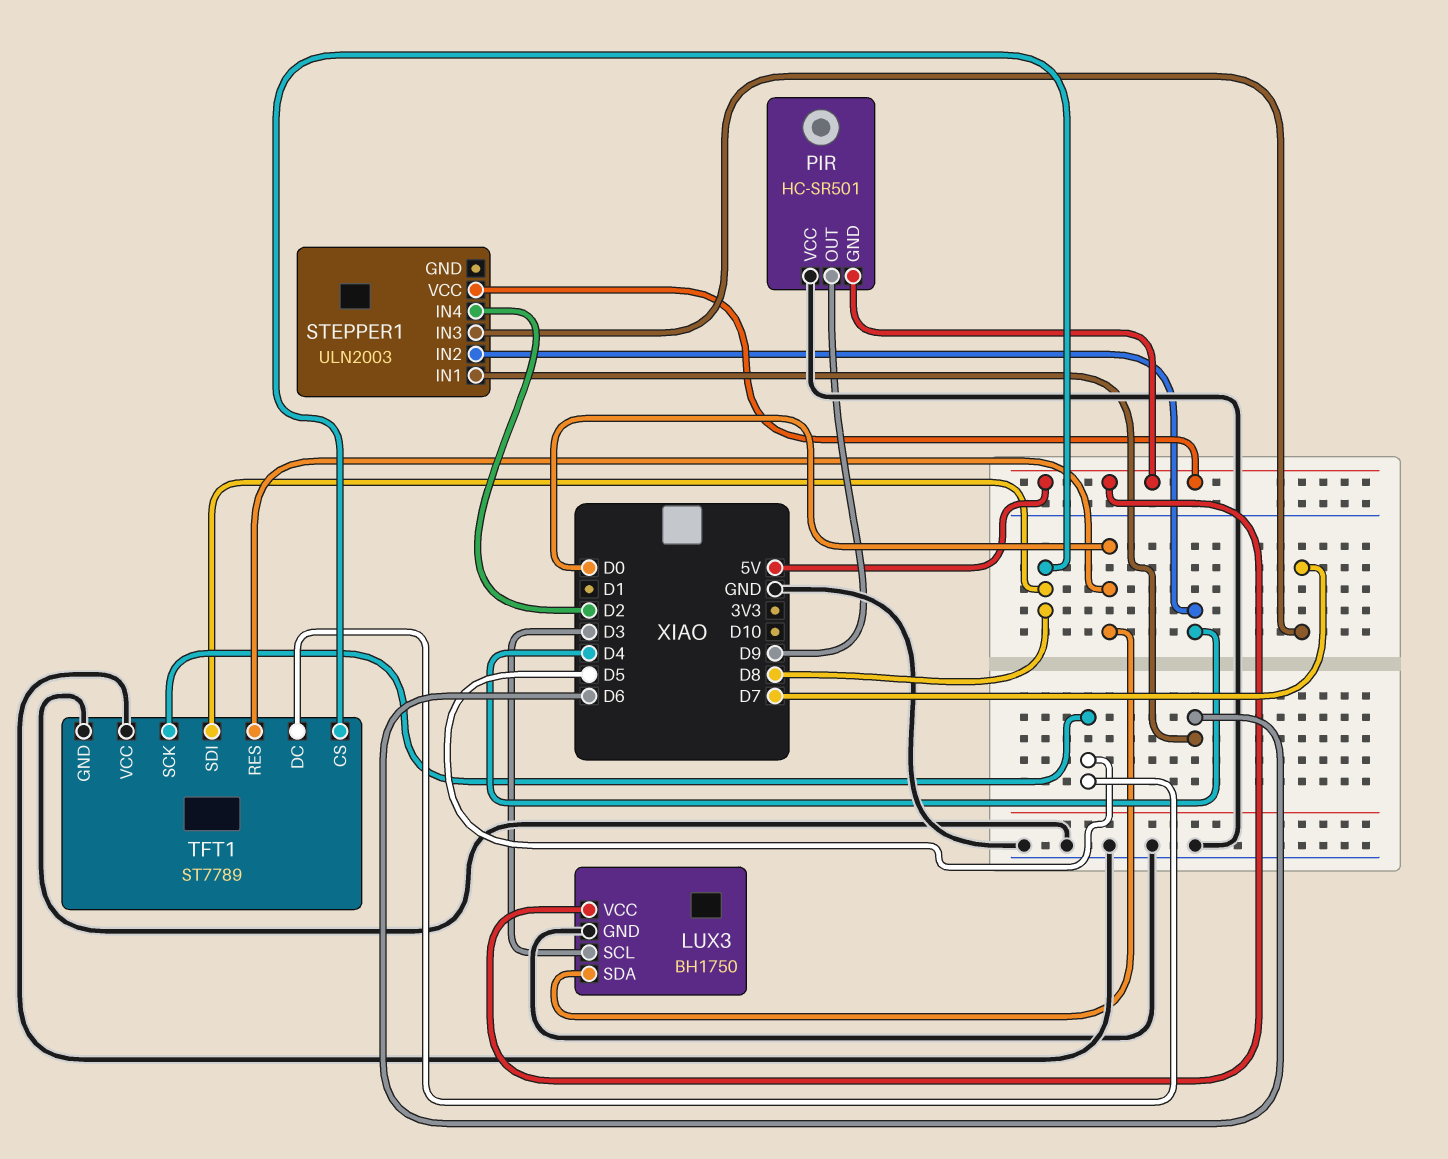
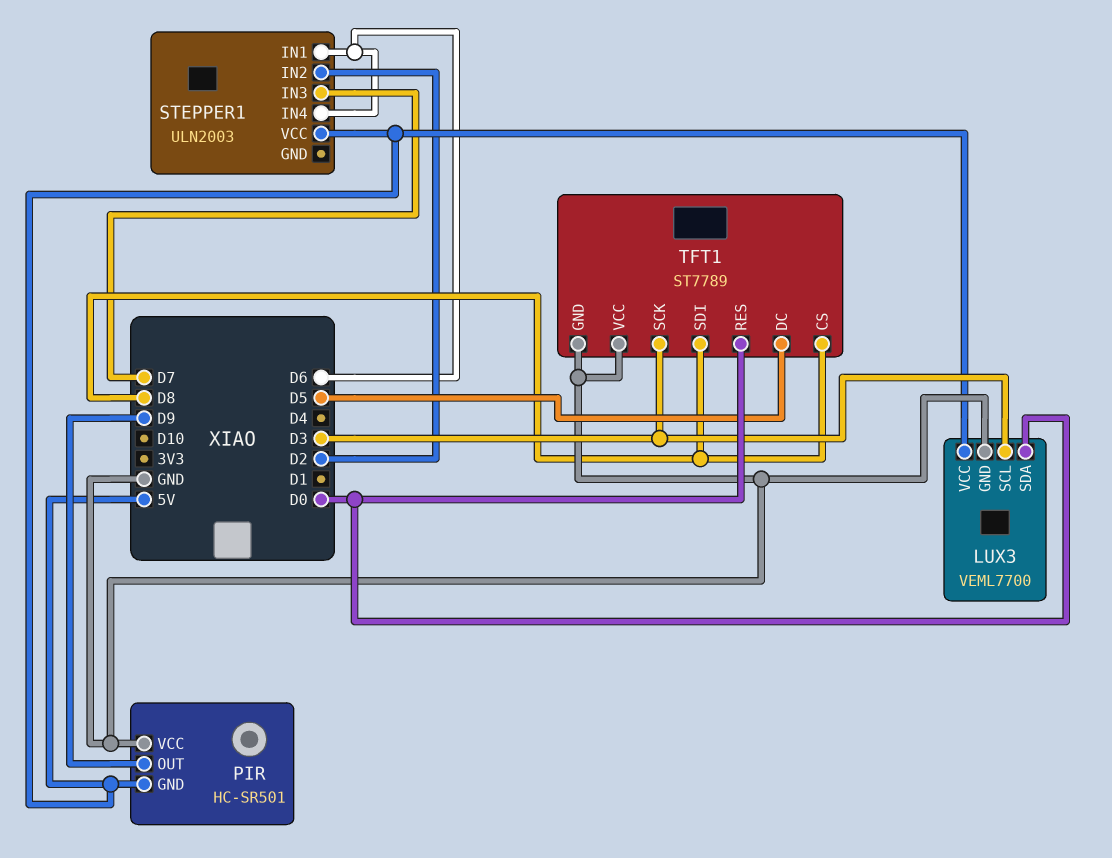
LUX3: BH1750 -> VEML7700
STEPPER1 pin IN2: D4 -> D2
STEPPER1 pin IN4: D2 -> D6
TFT1 pin SCK: D5 -> D3

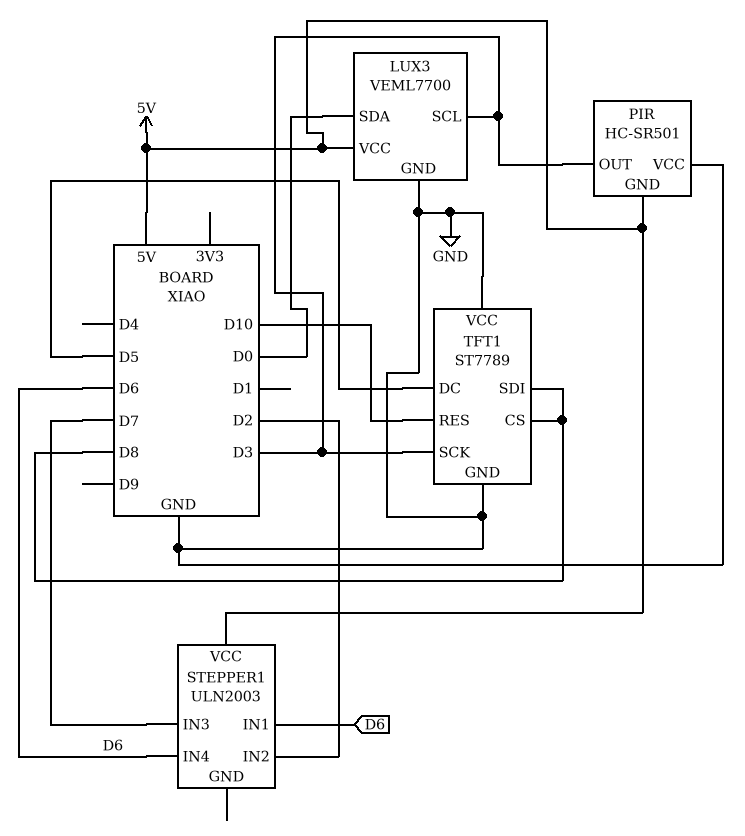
PIR pin OUT: D9 -> D3
TFT1 pin RES: D0 -> D10

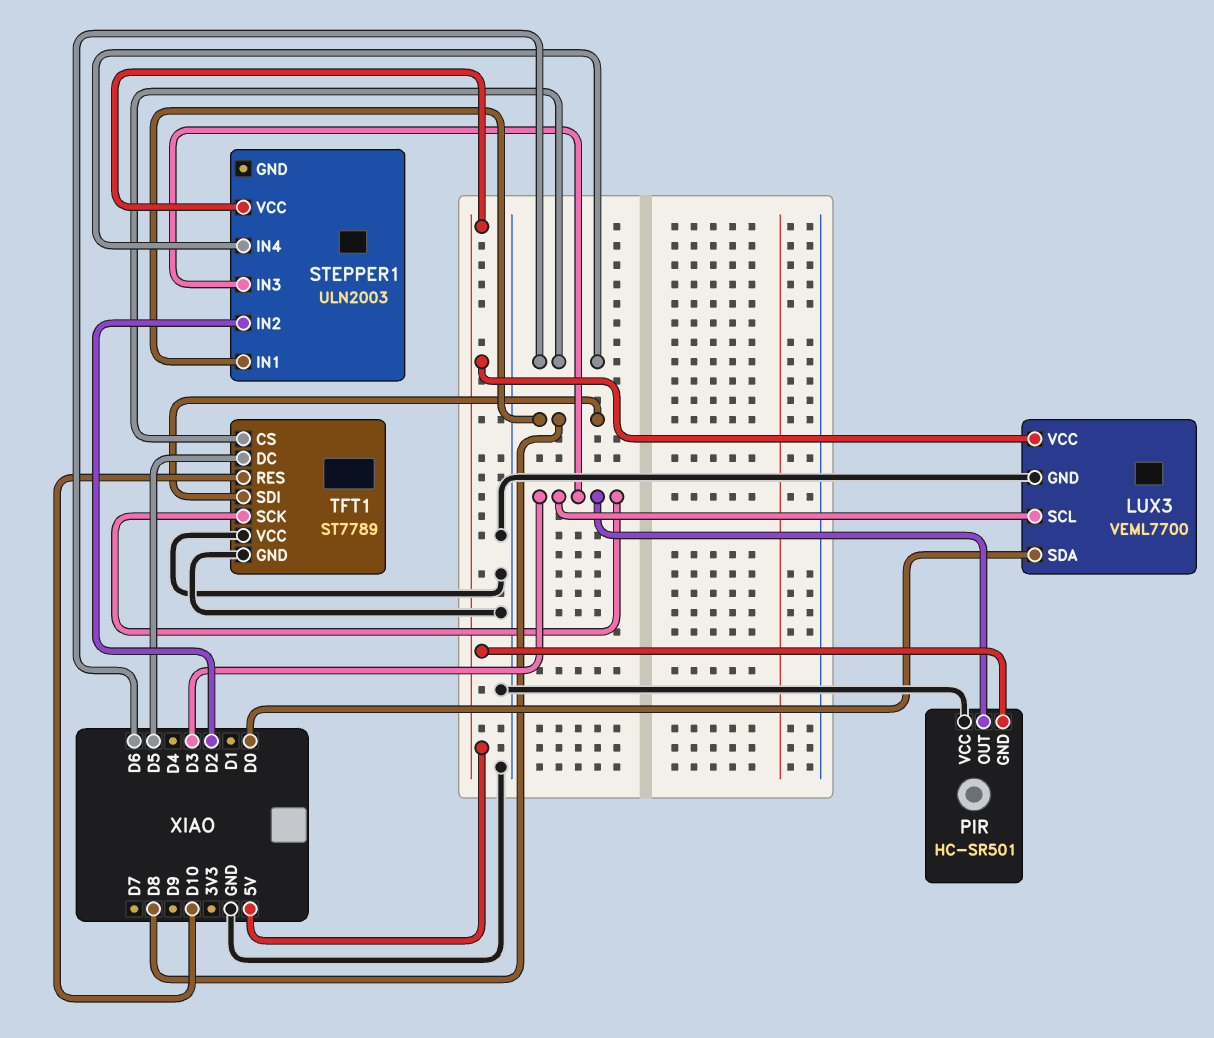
STEPPER1 pin IN1: D6 -> D8
STEPPER1 pin IN3: D7 -> D3
TFT1 pin CS: D8 -> D6

